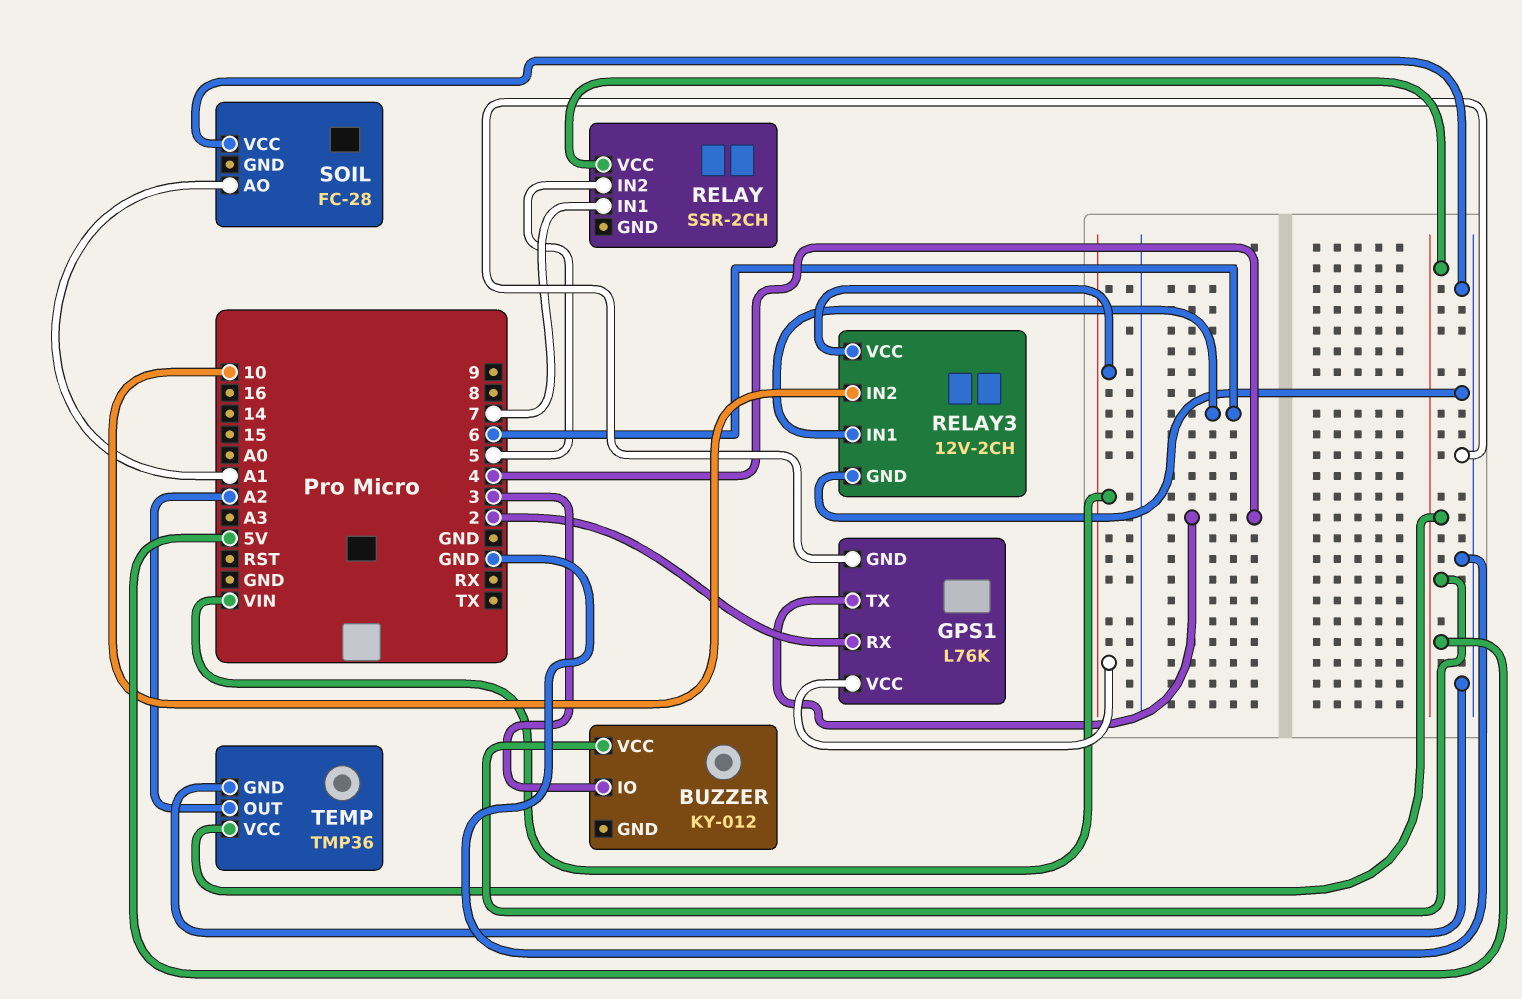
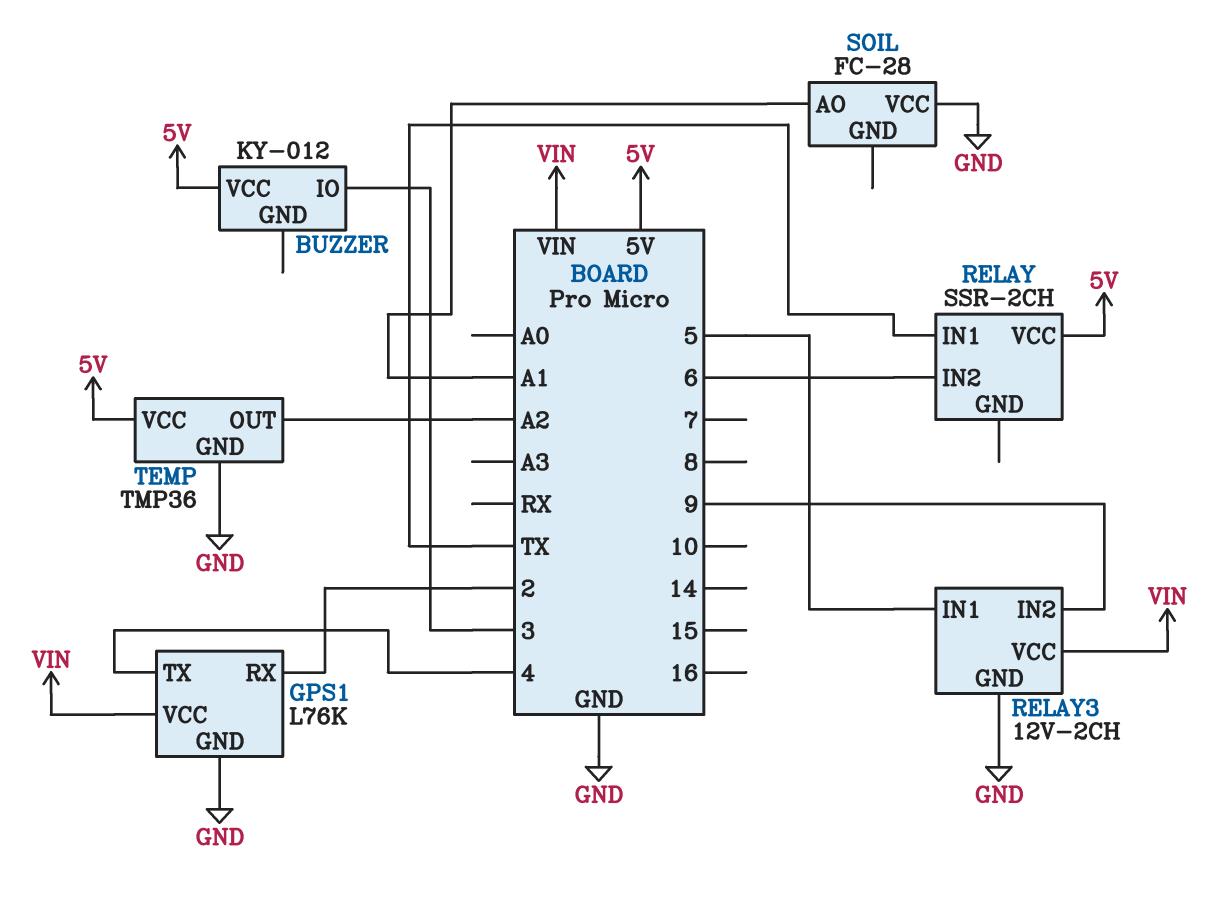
RELAY pin IN1: 7 -> TX
RELAY pin IN2: 5 -> 6
RELAY3 pin IN1: 6 -> 5
RELAY3 pin IN2: 10 -> 9

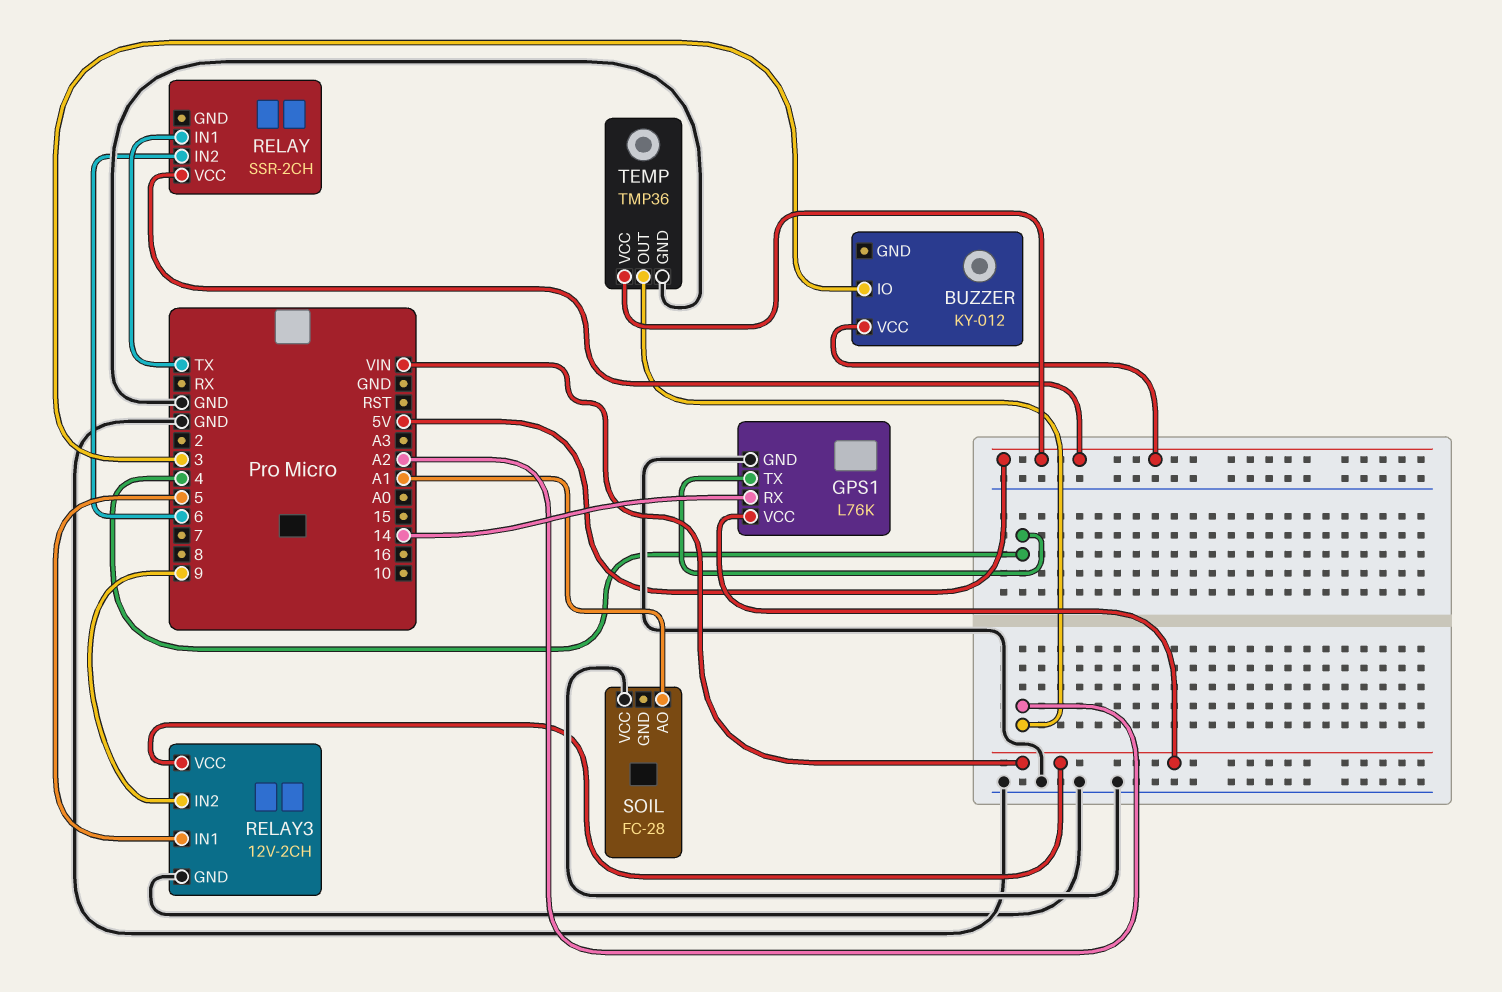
GPS1 pin RX: 2 -> 14

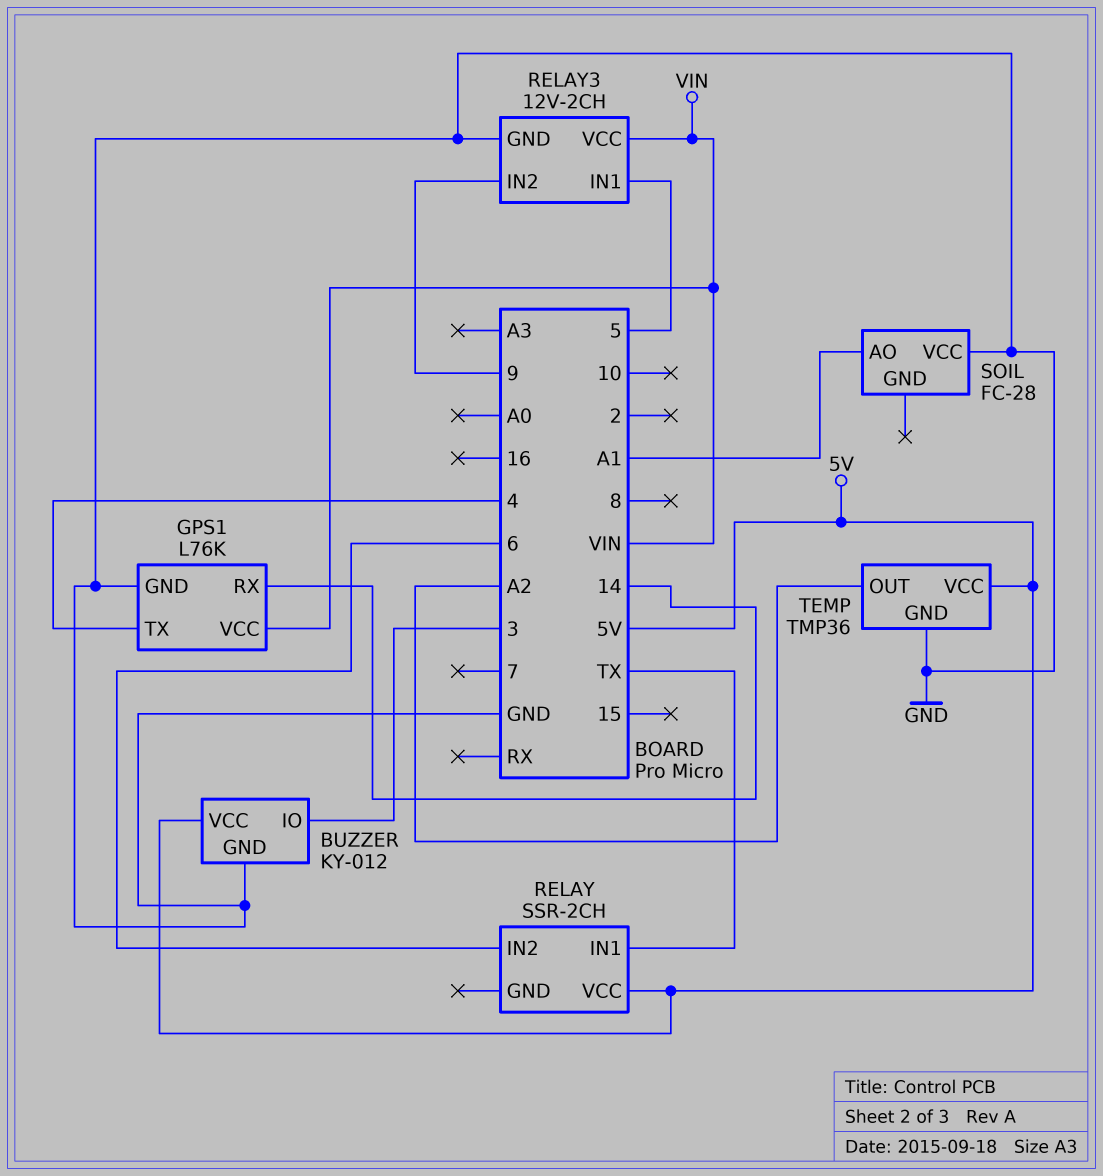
BUZZER pin GND: none -> GND

